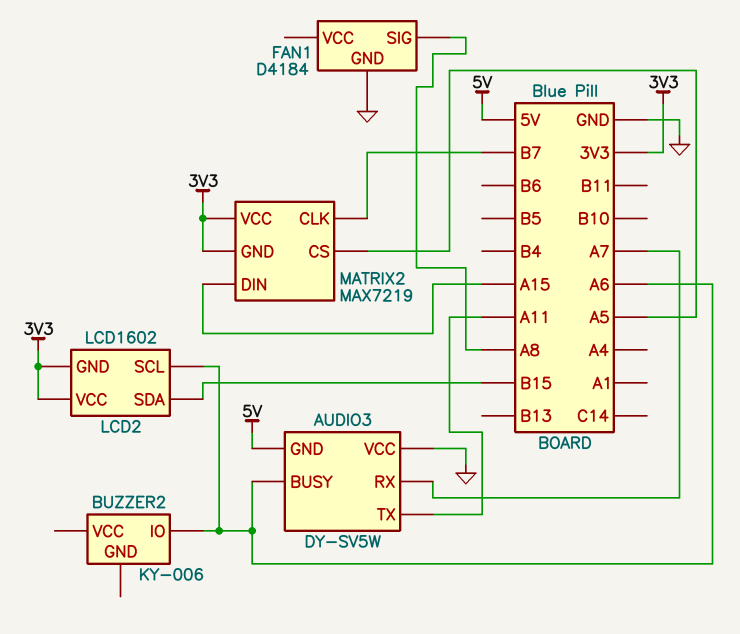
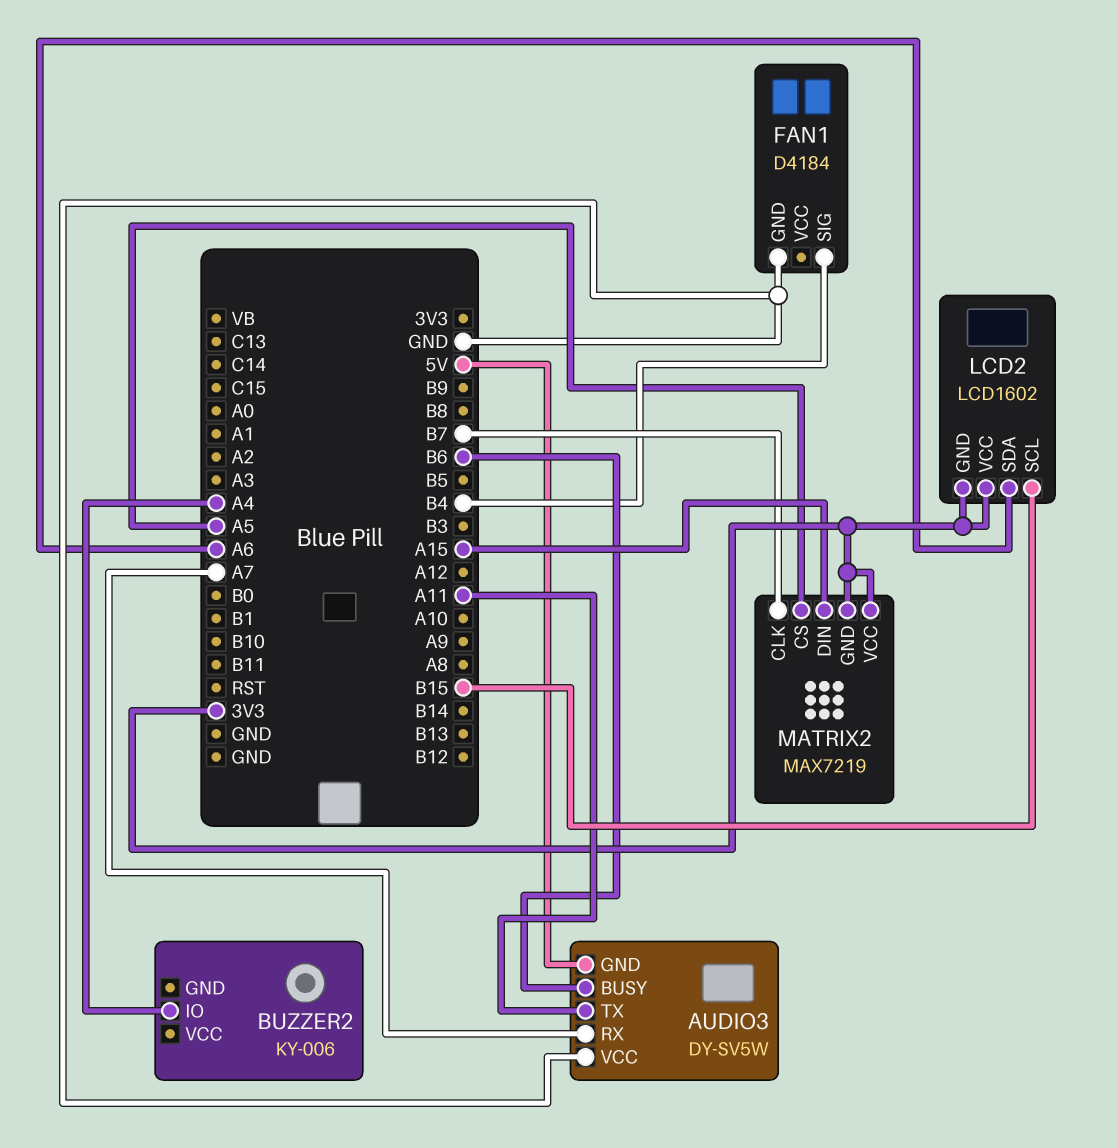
AUDIO3 pin BUSY: A6 -> B6
BUZZER2 pin IO: A6 -> A4
FAN1 pin SIG: A8 -> B4
LCD2 pin SCL: A6 -> B15
LCD2 pin SDA: B15 -> A6

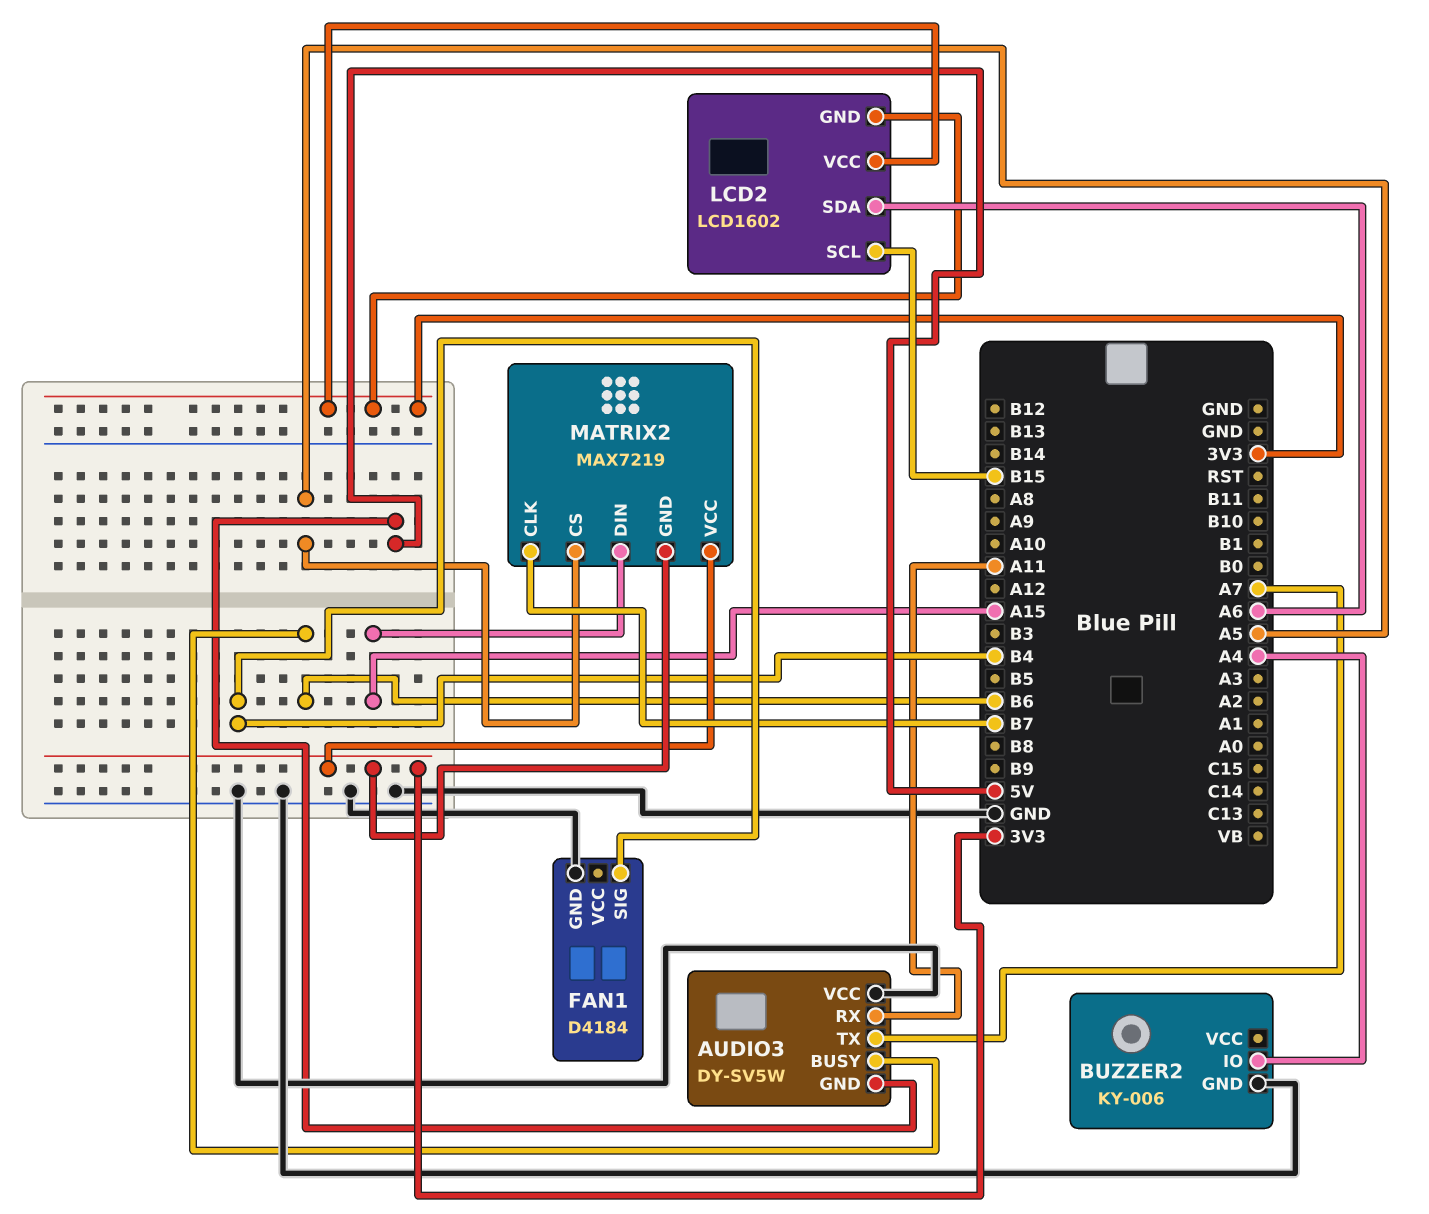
AUDIO3 pin RX: A7 -> A11
AUDIO3 pin TX: A11 -> A7
BUZZER2 pin GND: none -> GND

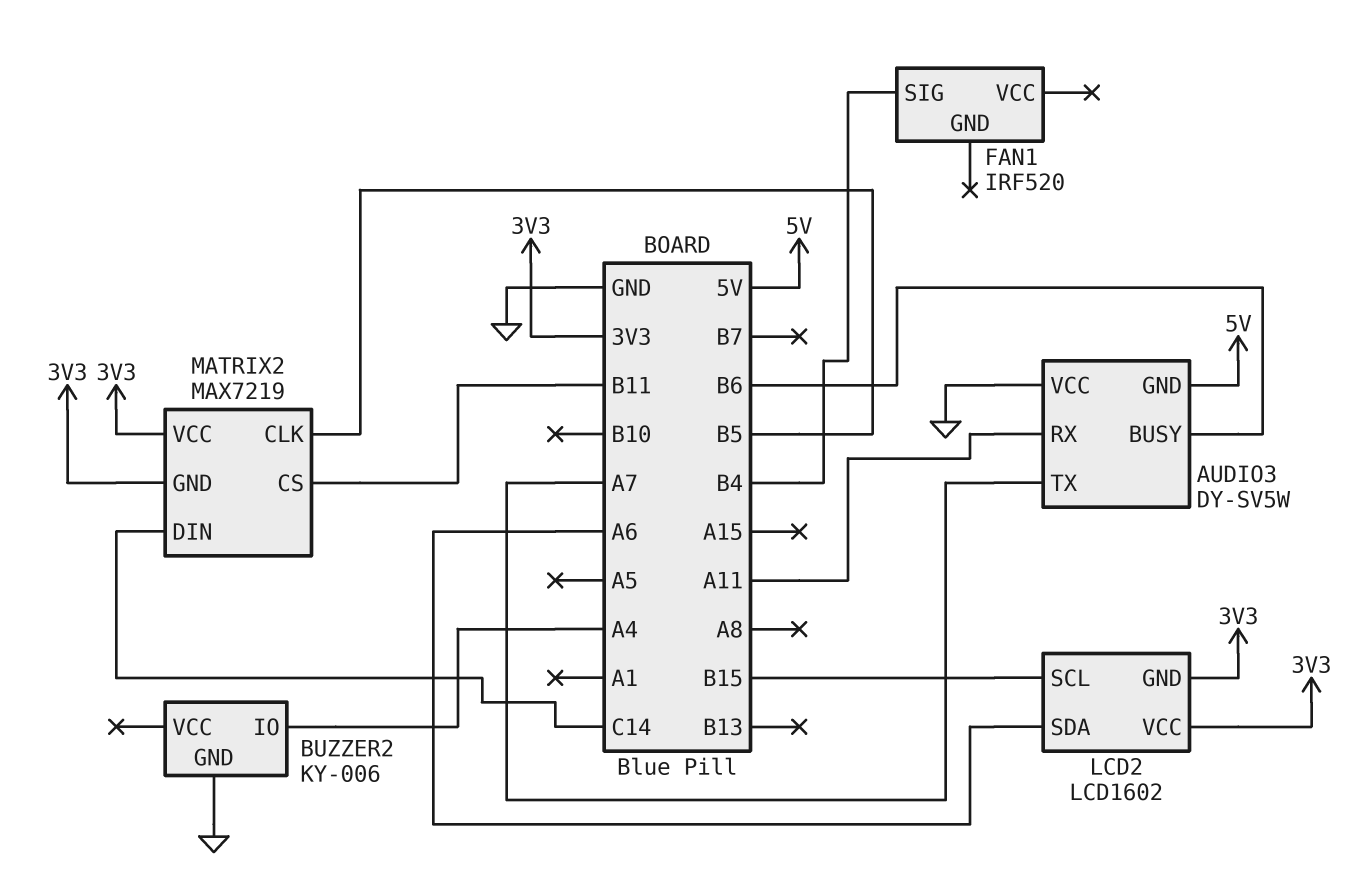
FAN1: D4184 -> IRF520
FAN1 pin GND: GND -> none
MATRIX2 pin CLK: B7 -> B5
MATRIX2 pin CS: A5 -> B11
MATRIX2 pin DIN: A15 -> C14

